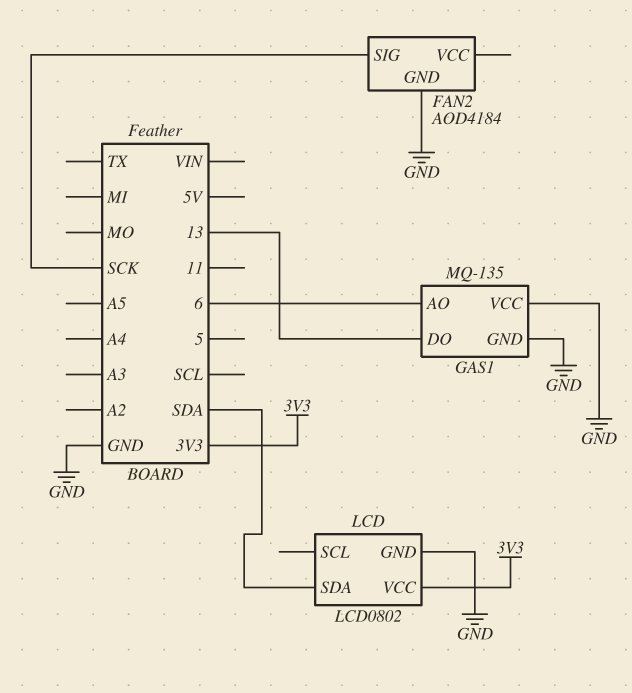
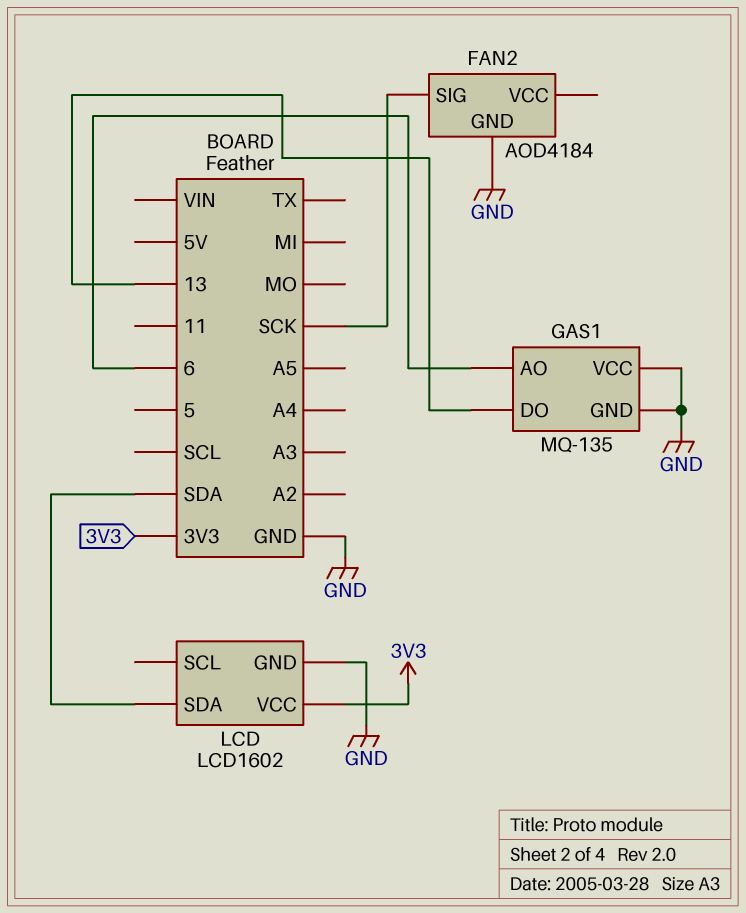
LCD: LCD0802 -> LCD1602

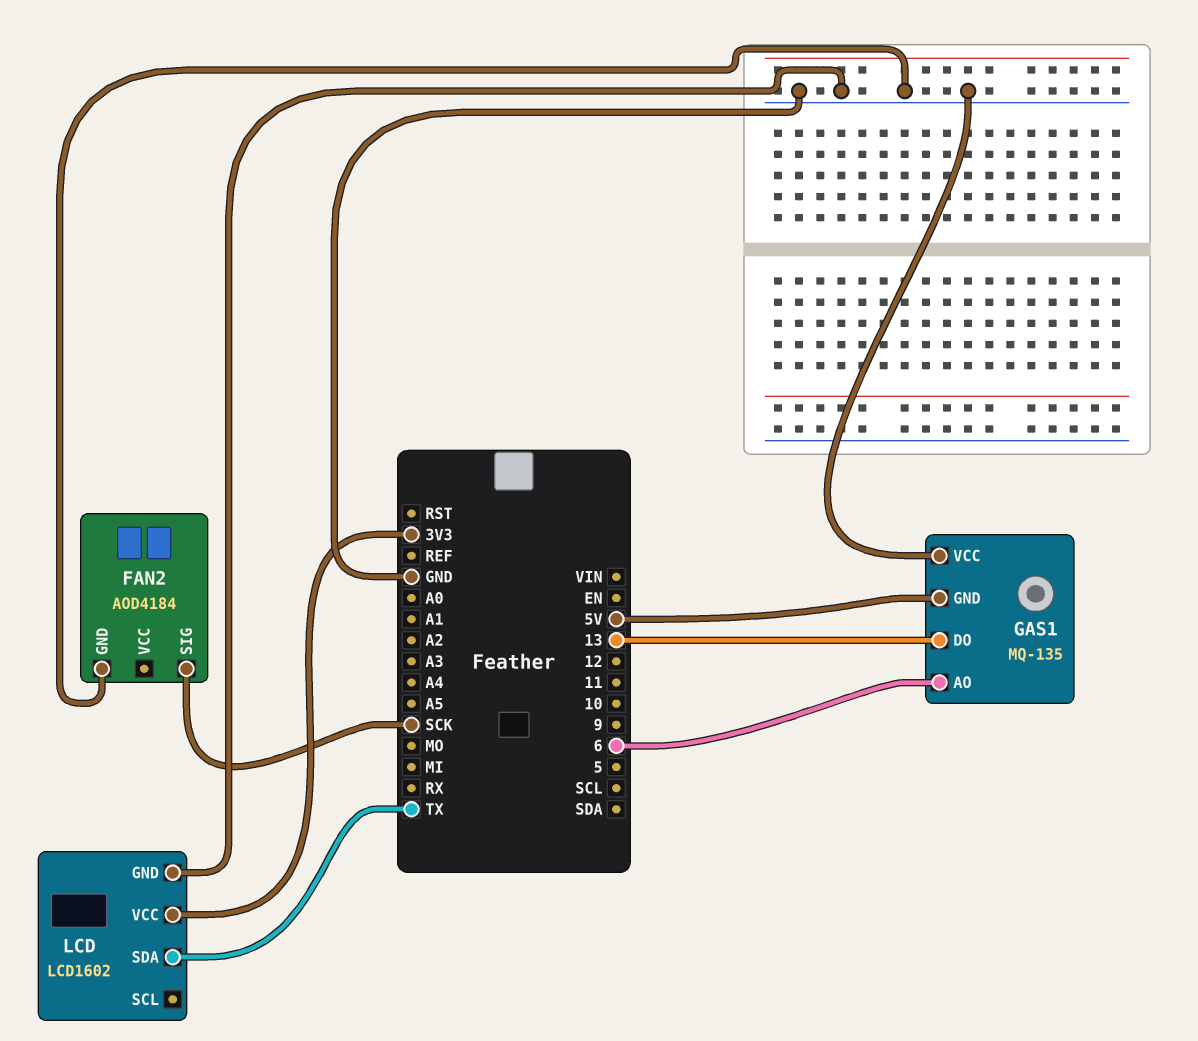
GAS1 pin GND: GND -> 5V
LCD pin SDA: SDA -> TX

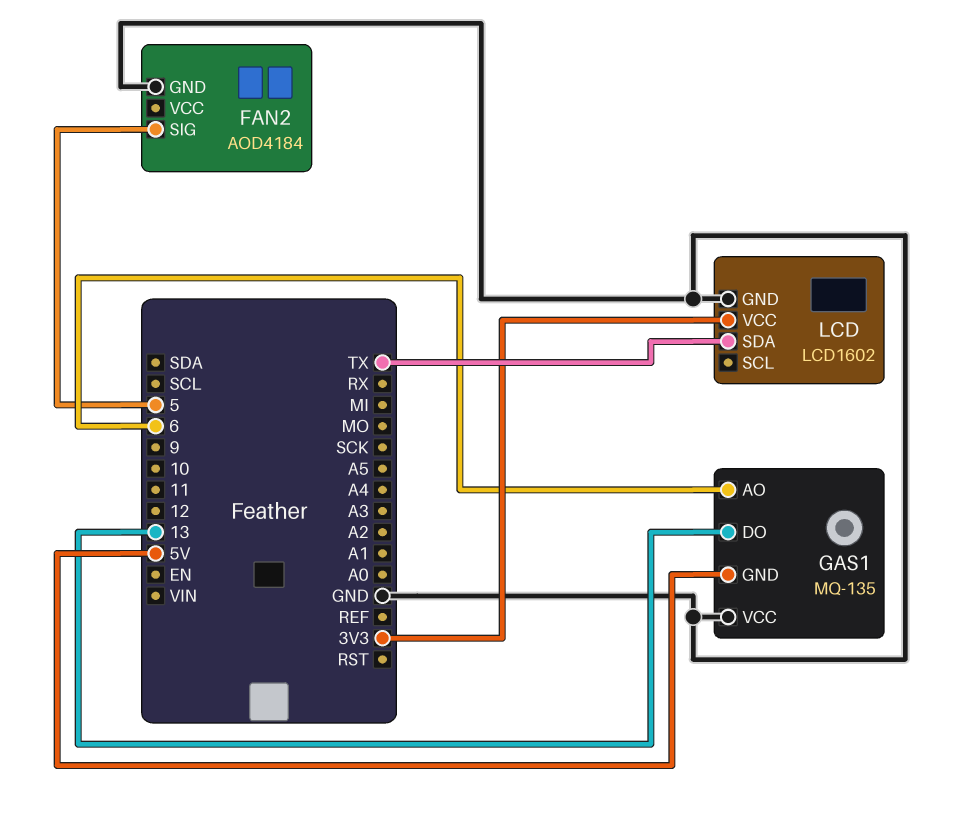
FAN2 pin SIG: SCK -> 5

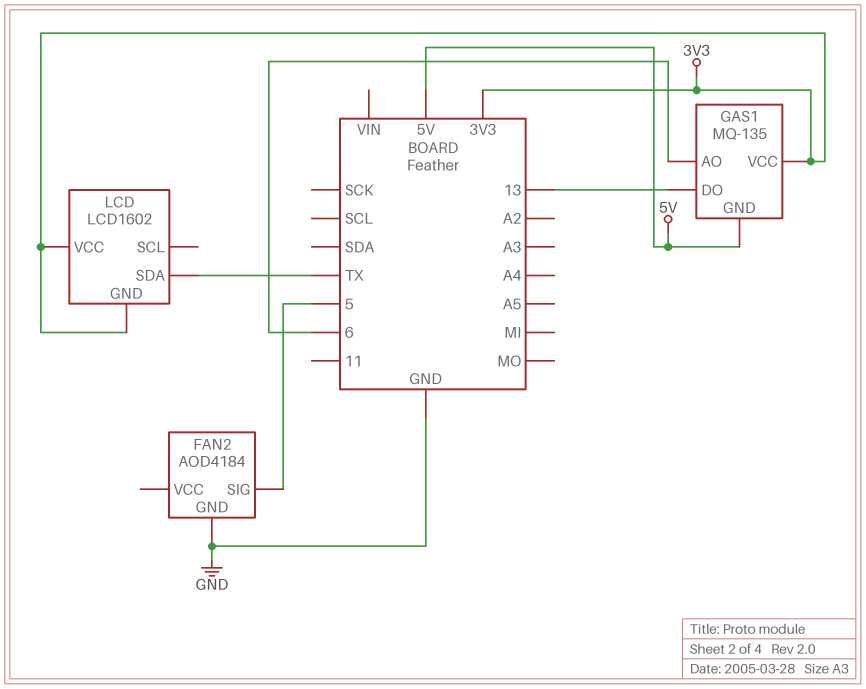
GAS1 pin VCC: GND -> 3V3
LCD pin GND: GND -> 3V3

